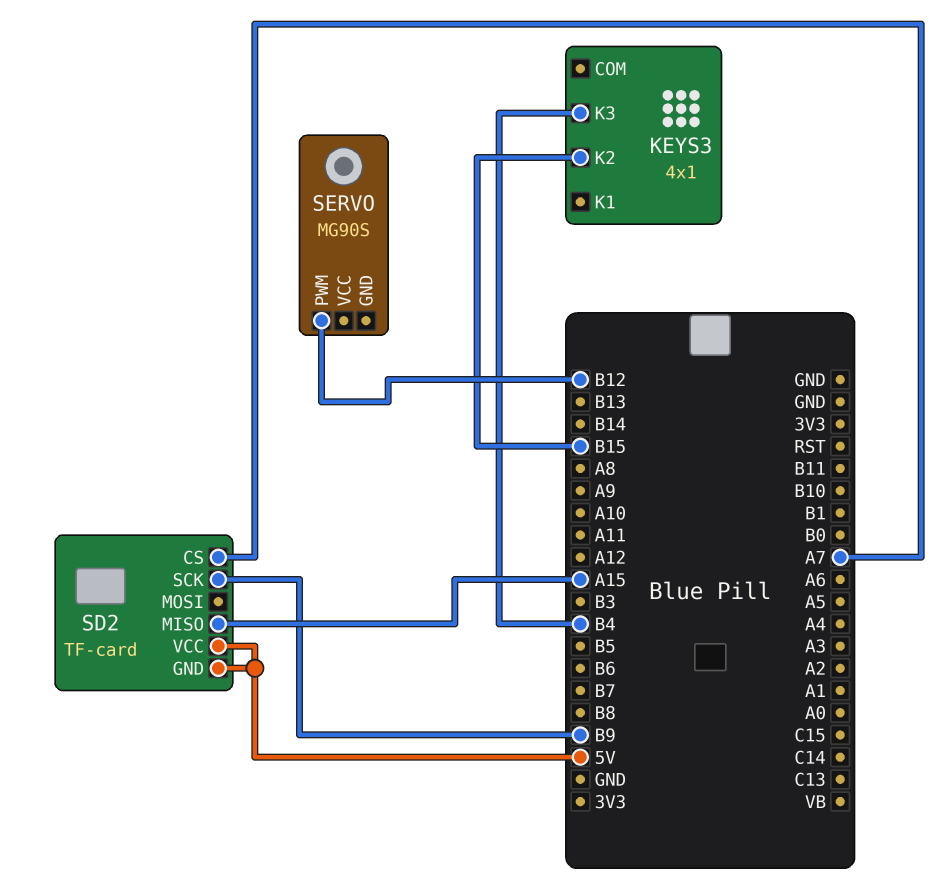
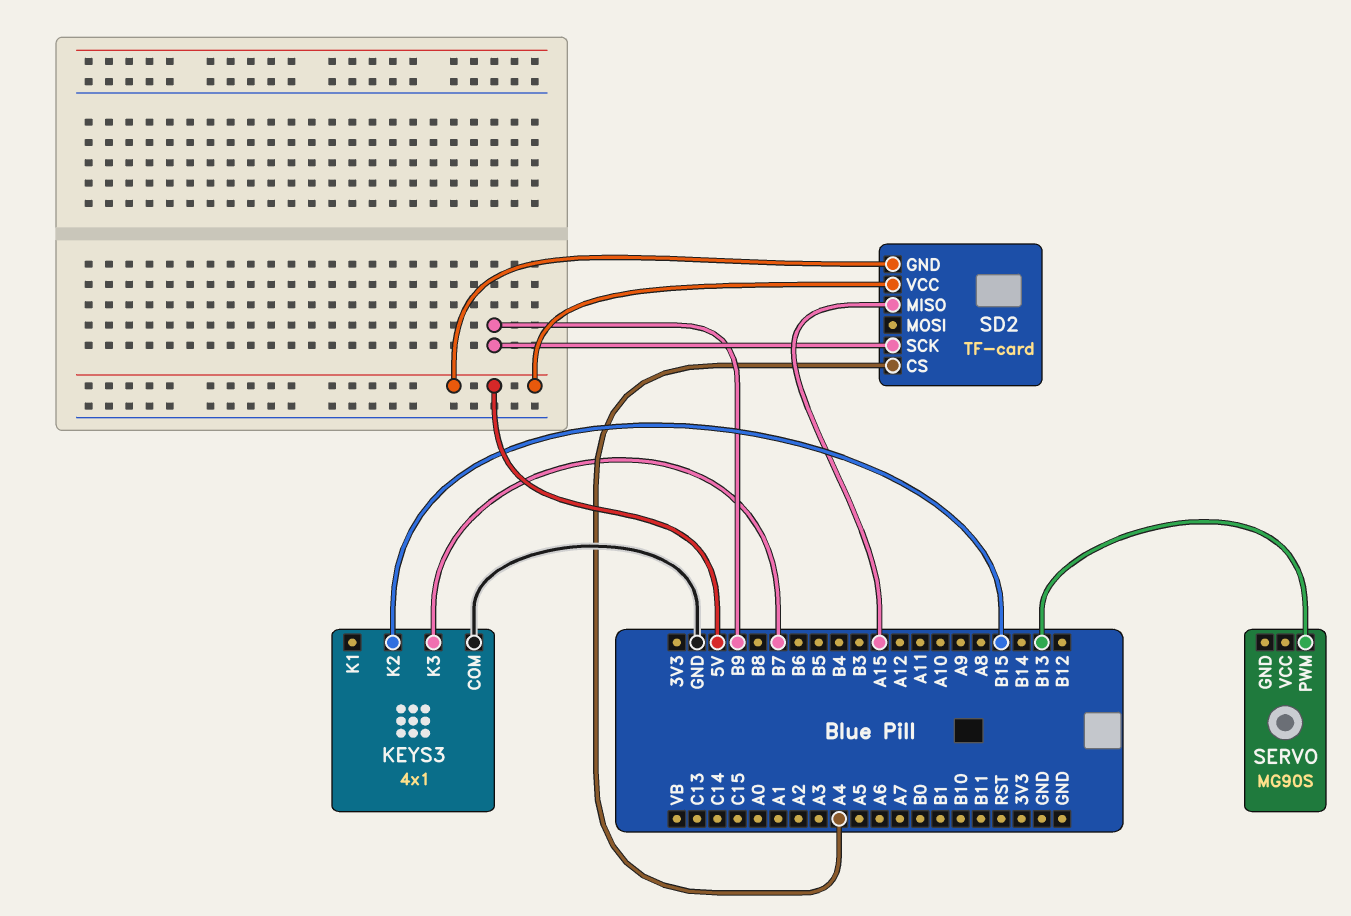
KEYS3 pin COM: none -> GND
KEYS3 pin K3: B4 -> B7
SD2 pin CS: A7 -> A4
SERVO pin PWM: B12 -> B13

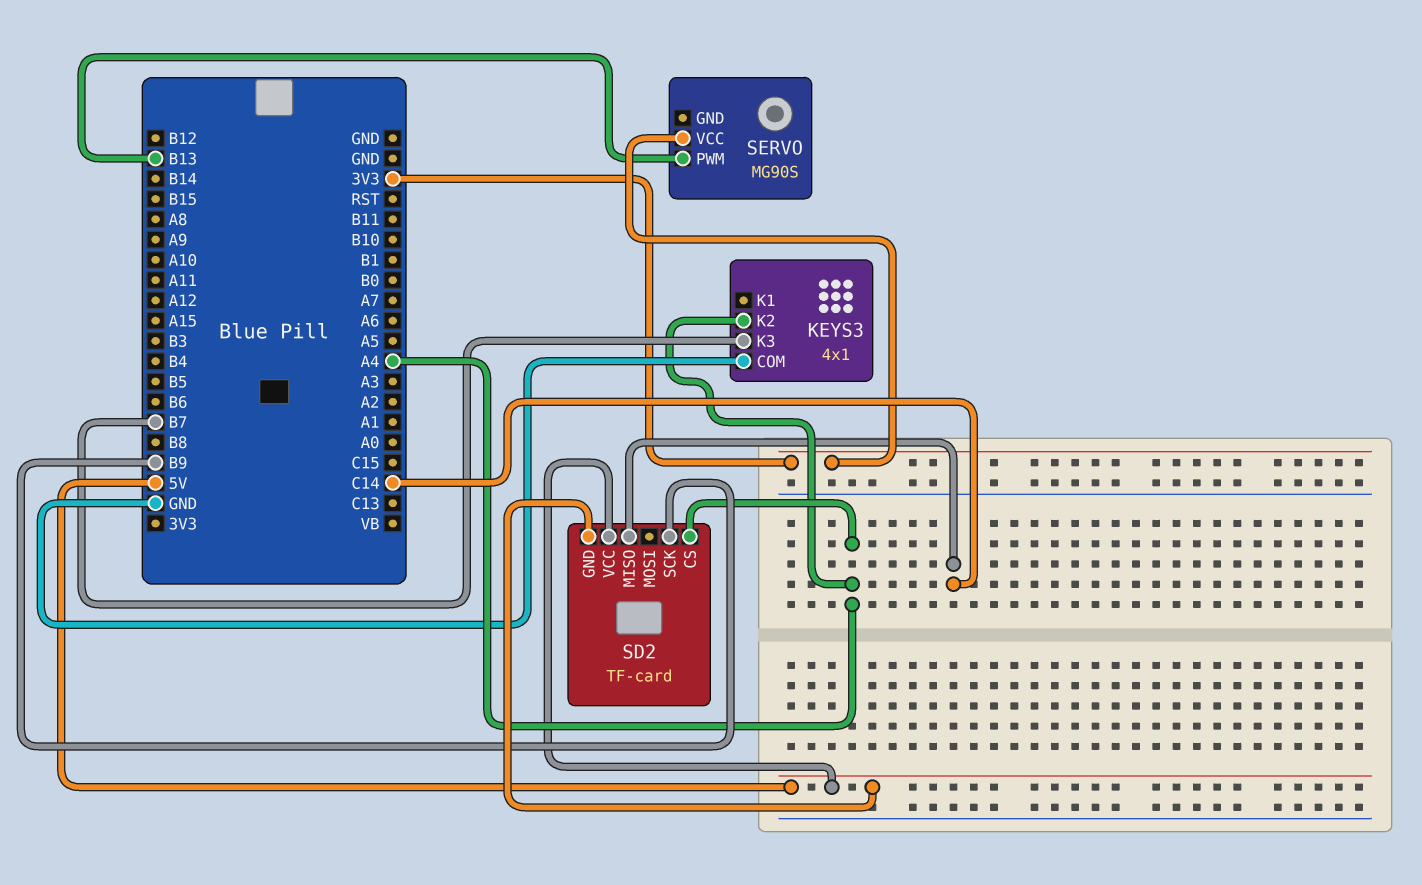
KEYS3 pin K2: B15 -> A4
SD2 pin MISO: A15 -> C14
SERVO pin VCC: none -> 3V3

